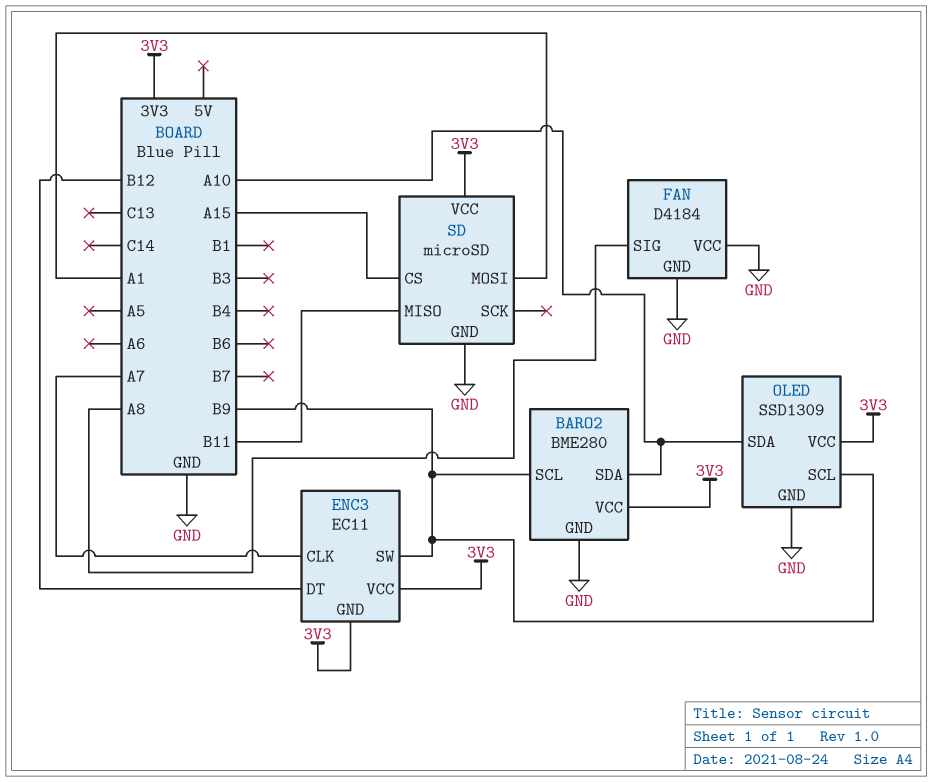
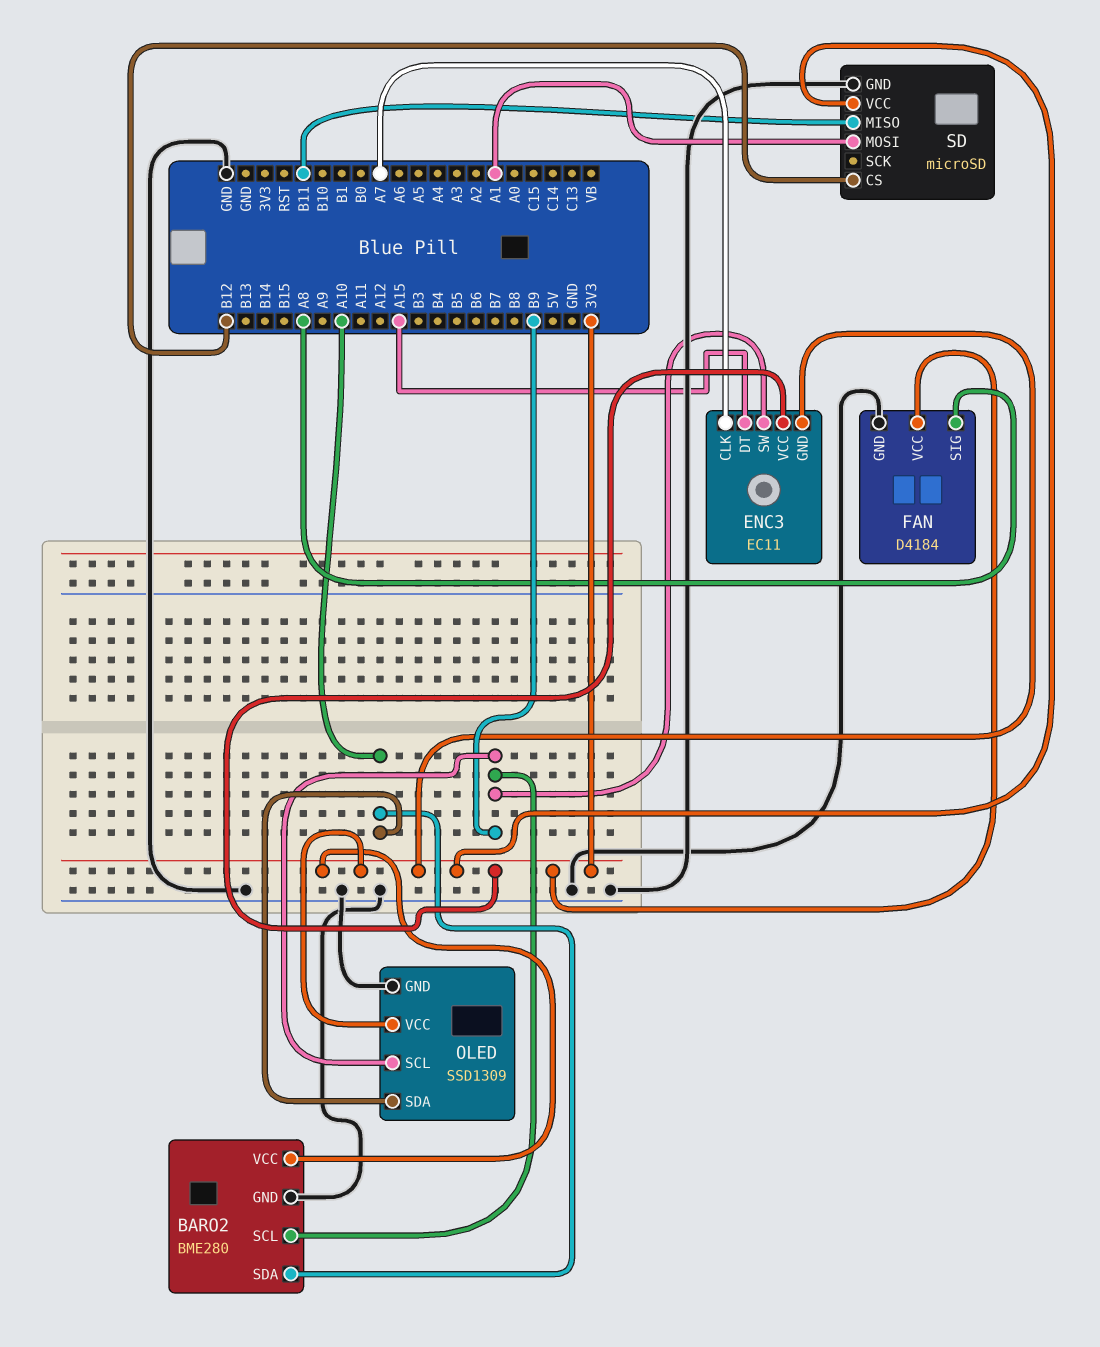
ENC3 pin DT: B12 -> A15
FAN pin VCC: GND -> 3V3
SD pin CS: A15 -> B12

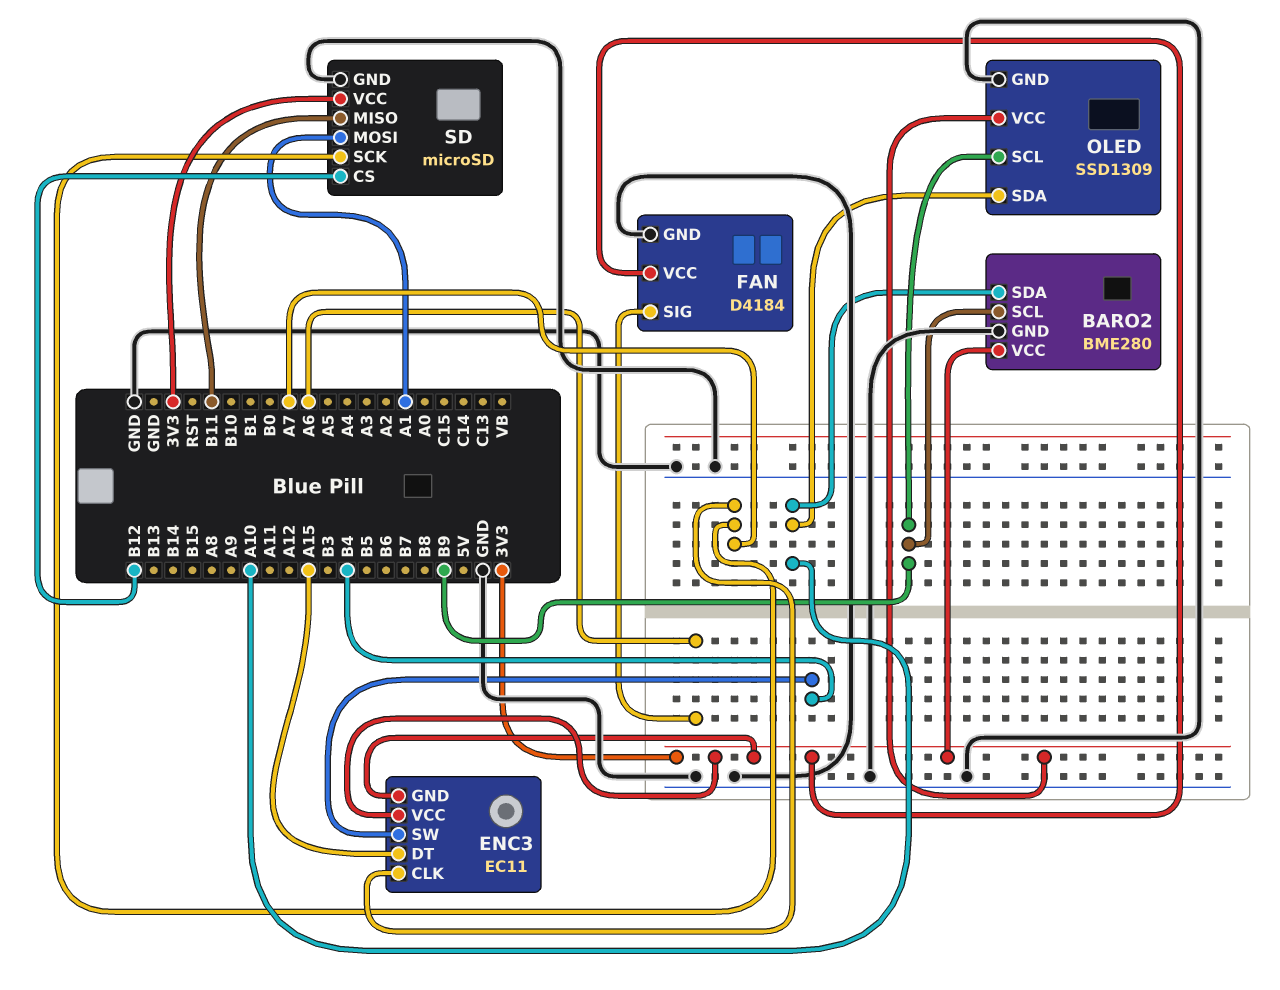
ENC3 pin SW: B9 -> B4
FAN pin SIG: A8 -> A6
SD pin SCK: none -> A7

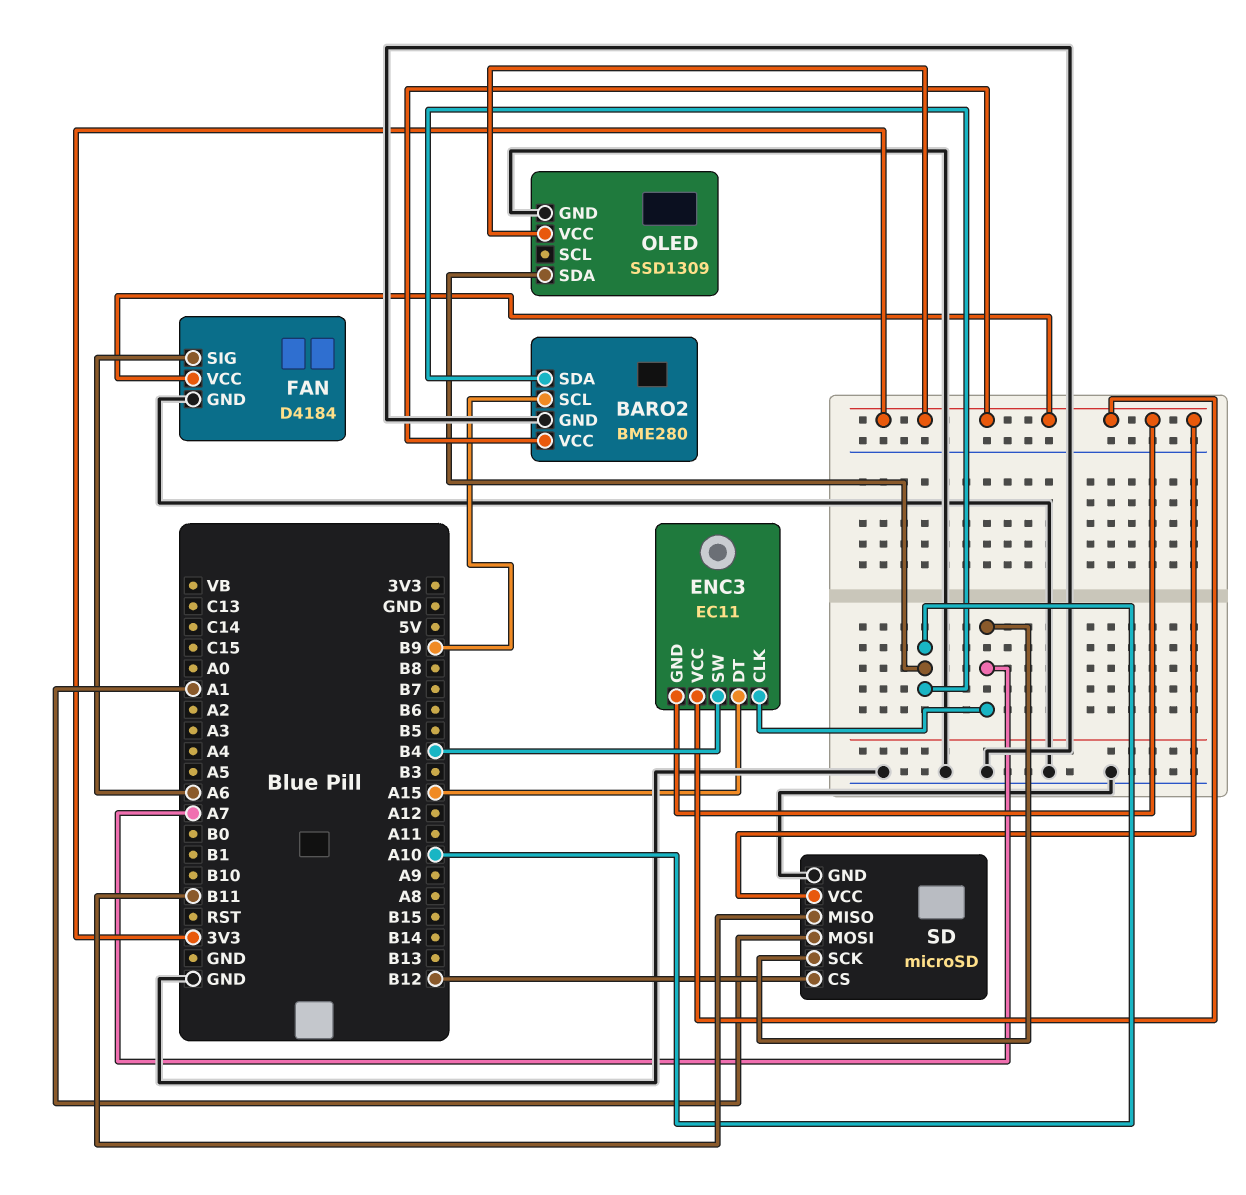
OLED pin SCL: B9 -> none

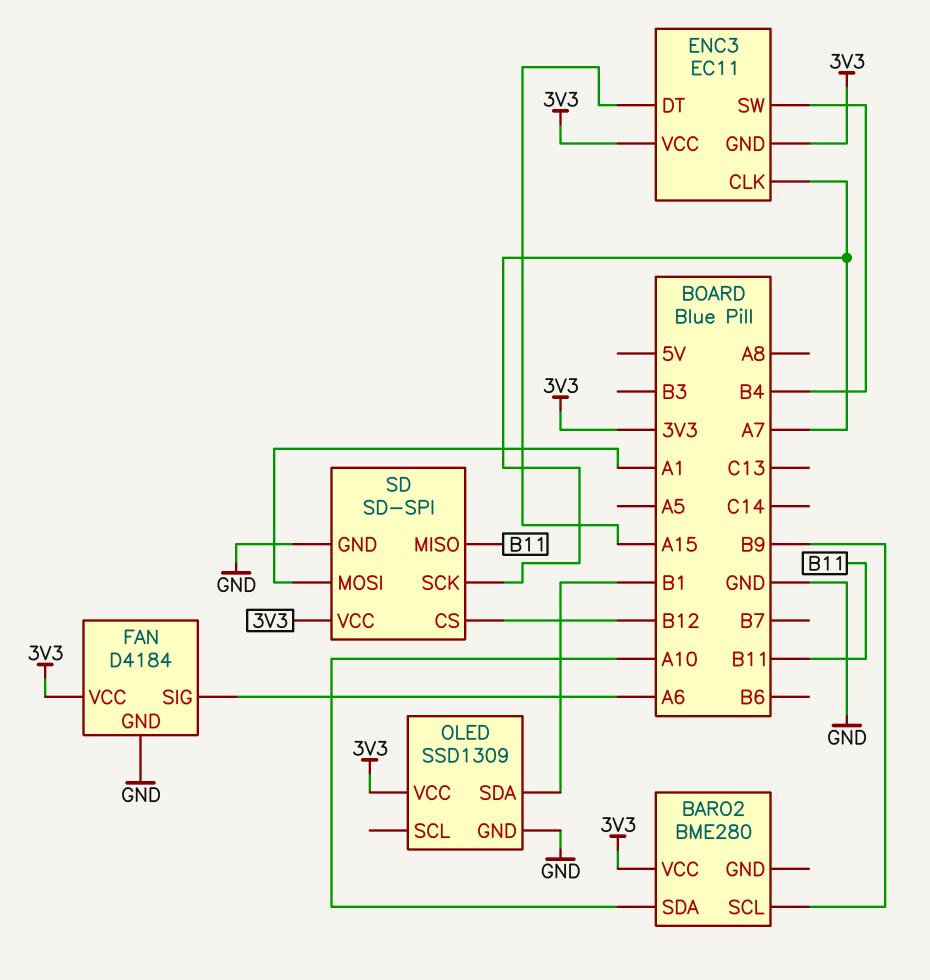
BARO2 pin GND: GND -> none
OLED pin SDA: A10 -> B1
SD: microSD -> SD-SPI

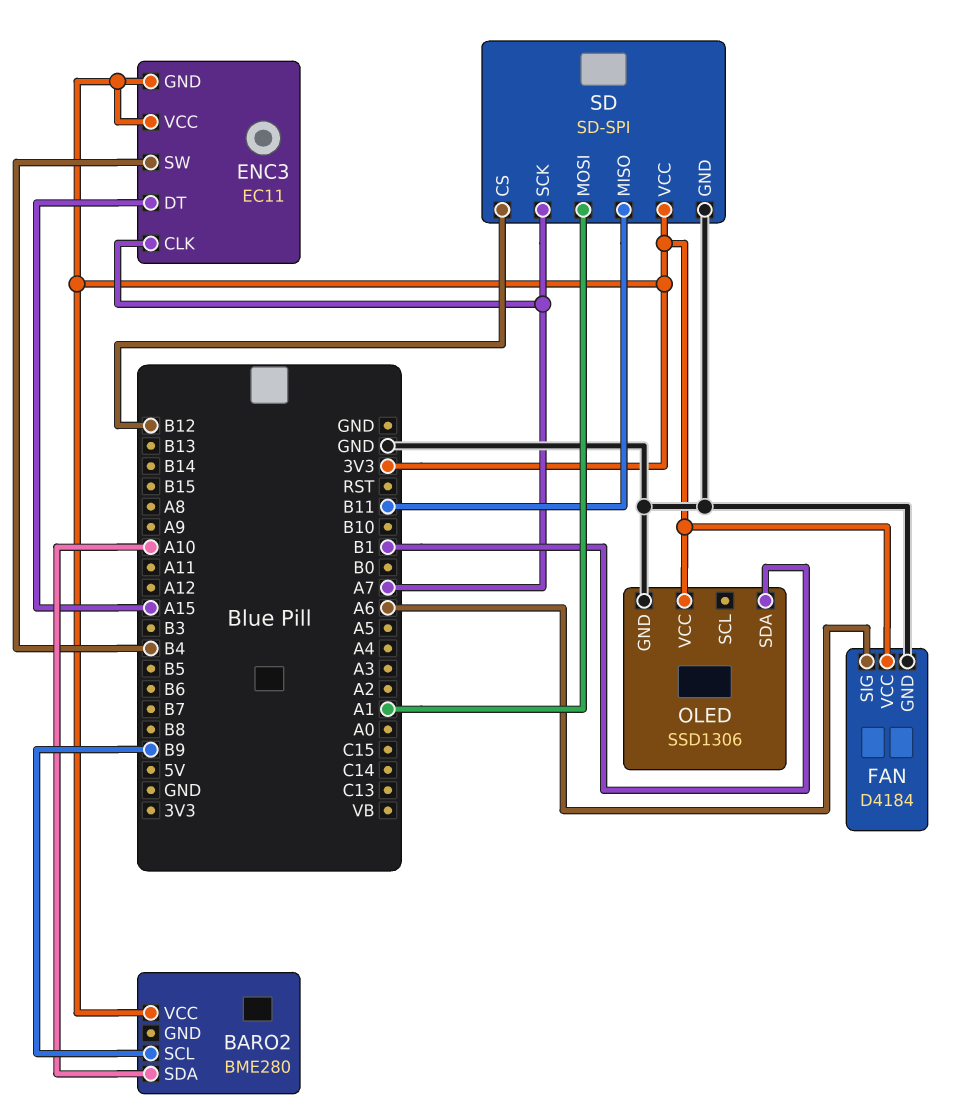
OLED: SSD1309 -> SSD1306

